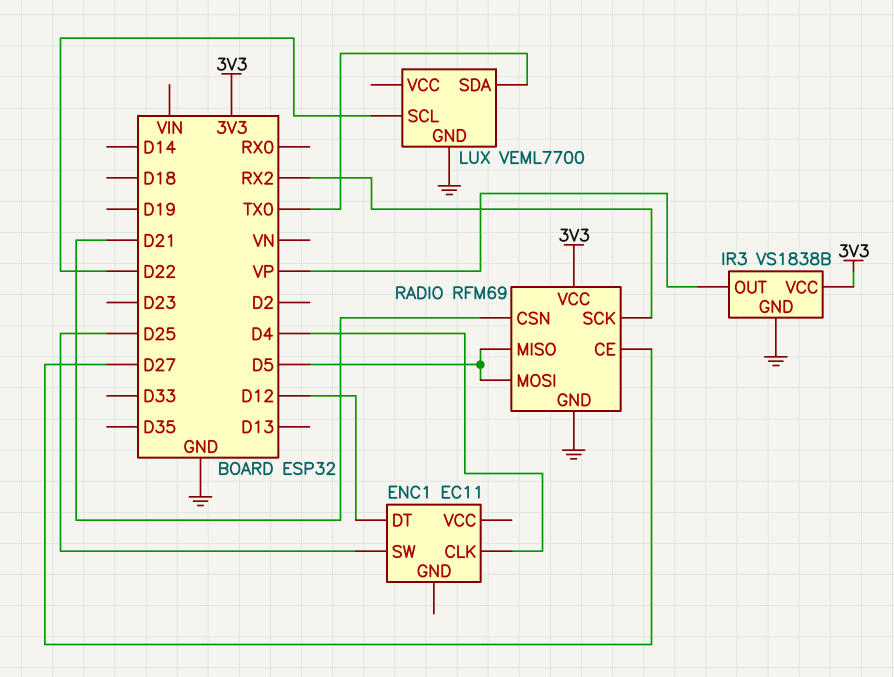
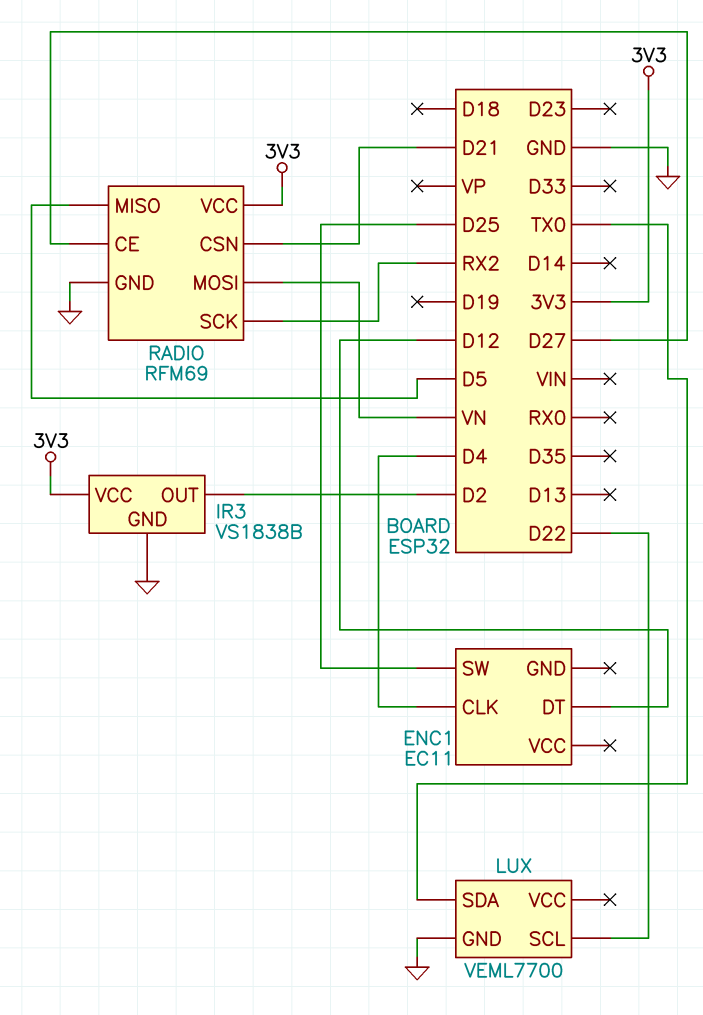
IR3 pin OUT: VP -> D2
RADIO pin MOSI: D5 -> VN

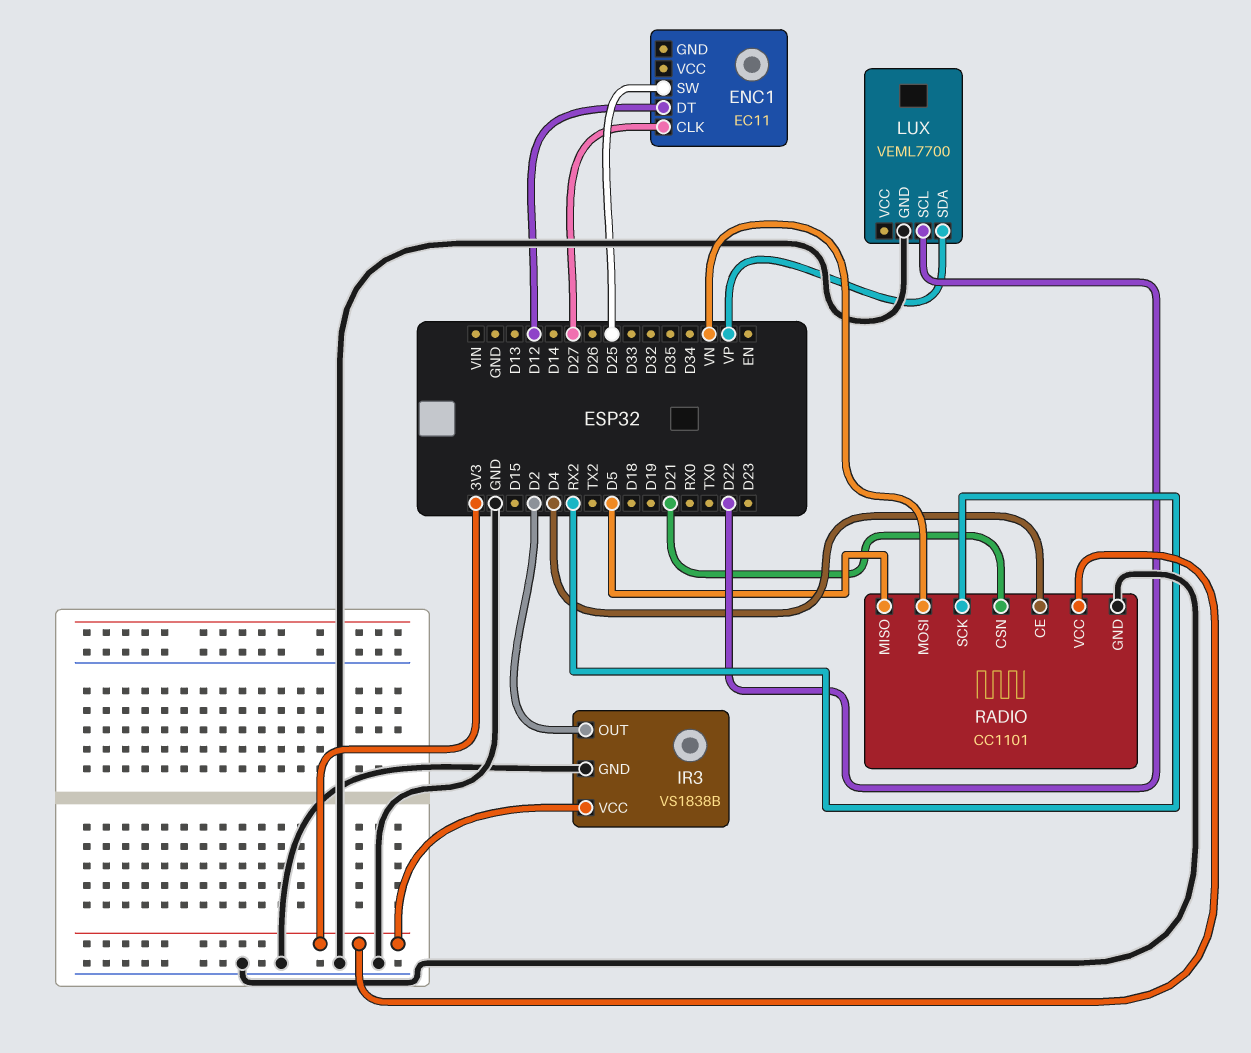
ENC1 pin CLK: D4 -> D27
LUX pin SDA: TX0 -> VP
RADIO: RFM69 -> CC1101
RADIO pin CE: D27 -> D4

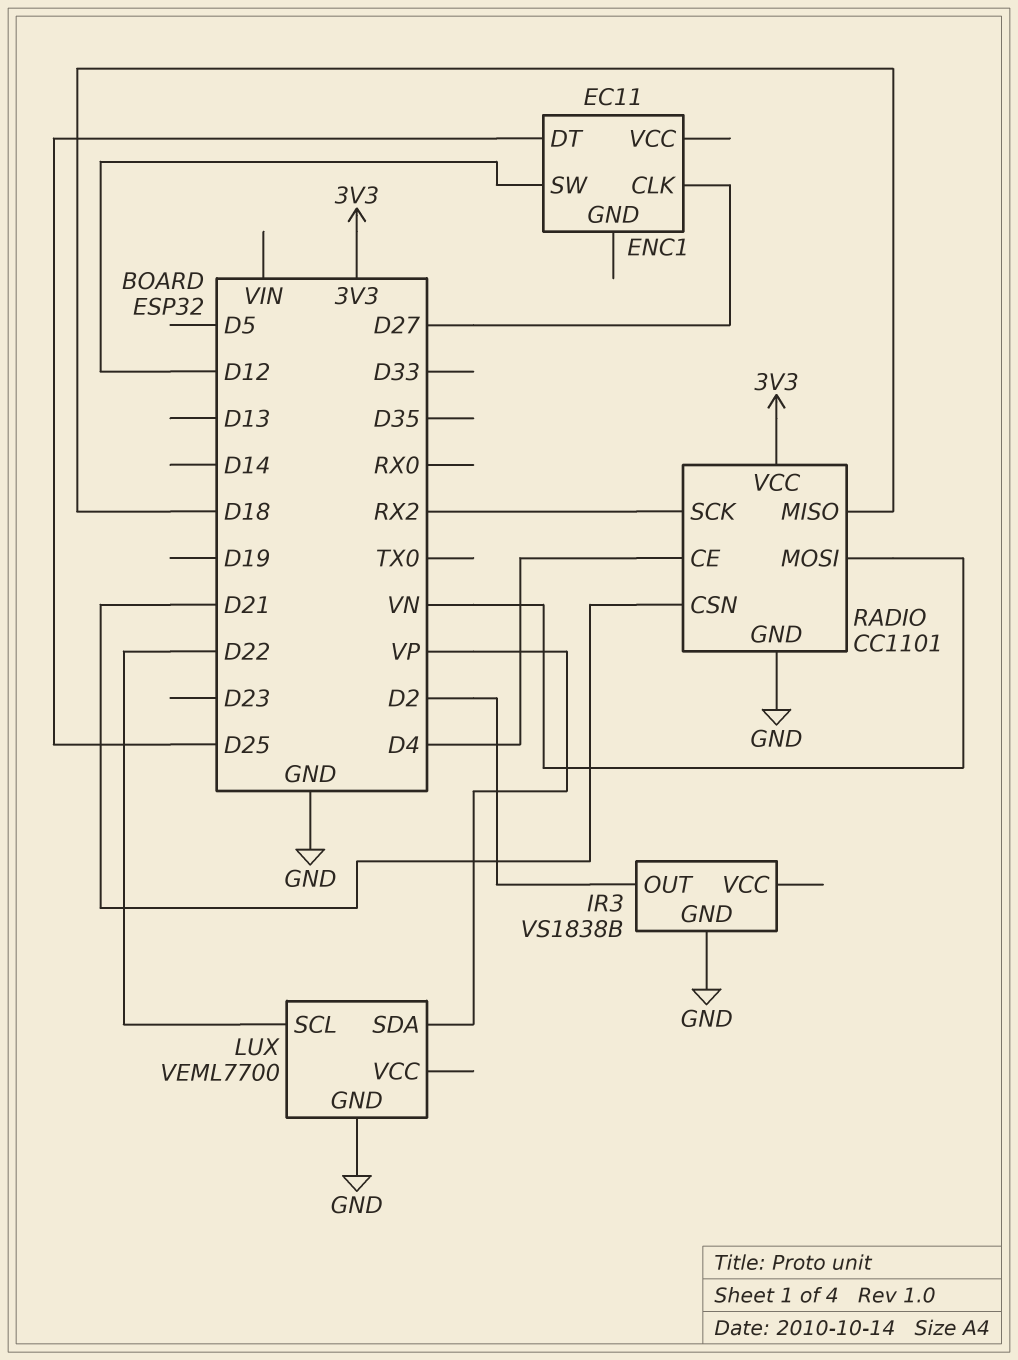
ENC1 pin DT: D12 -> D25
ENC1 pin SW: D25 -> D12
IR3 pin VCC: 3V3 -> none
RADIO pin MISO: D5 -> D18

